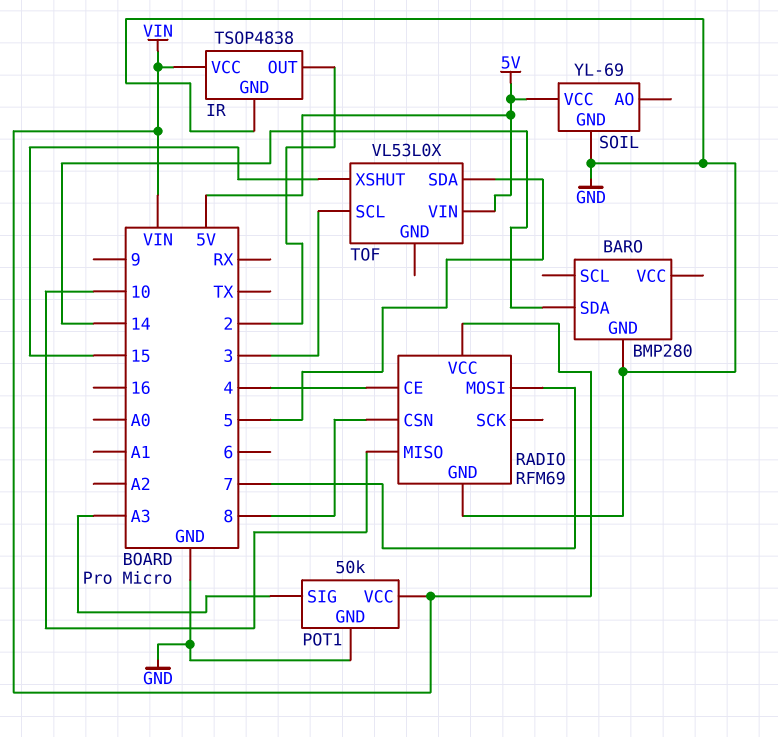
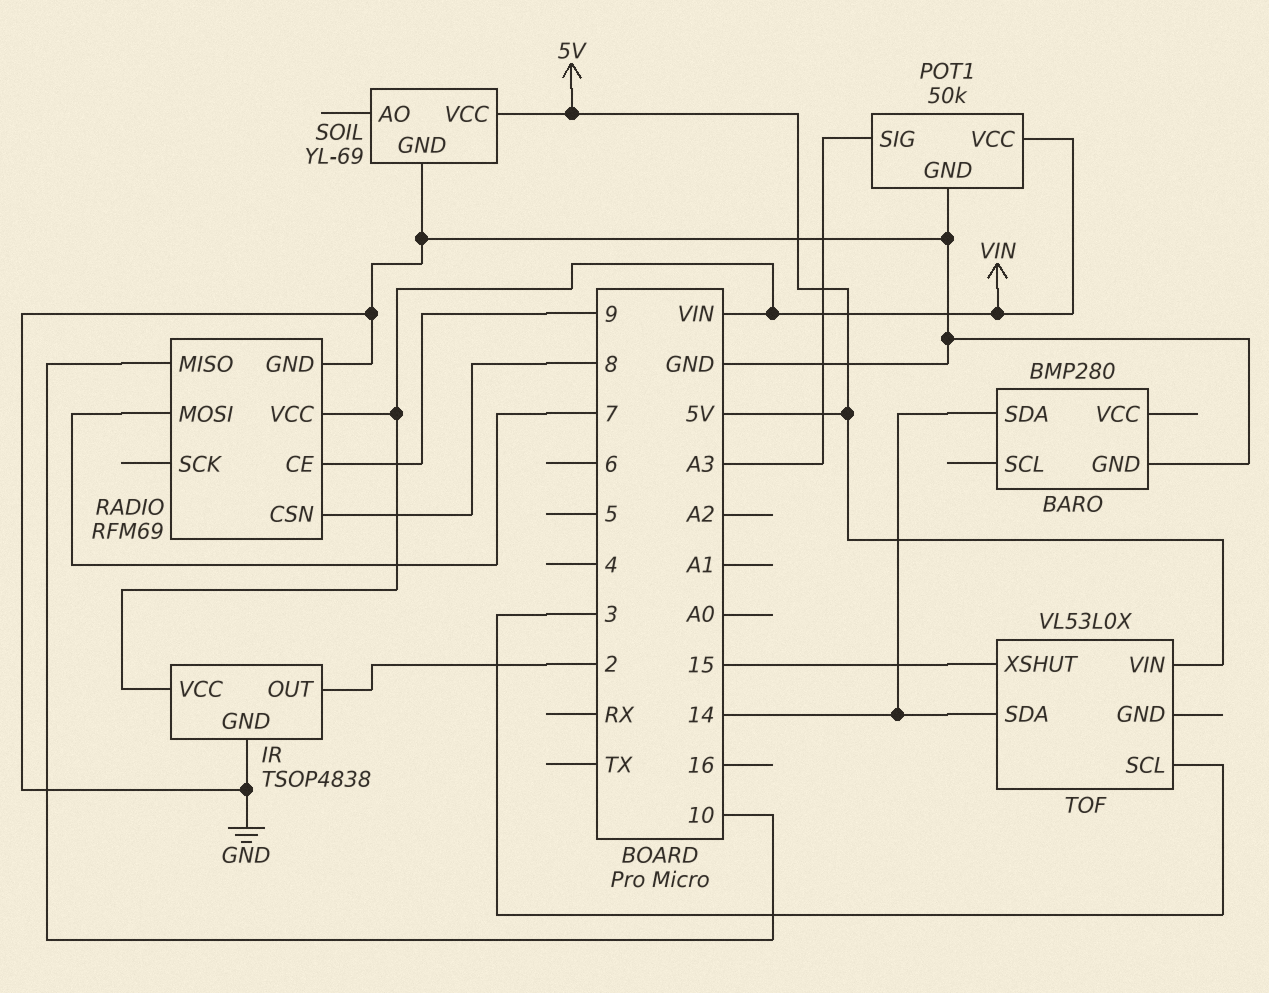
RADIO pin CE: 4 -> 9
TOF pin SDA: 5 -> 14

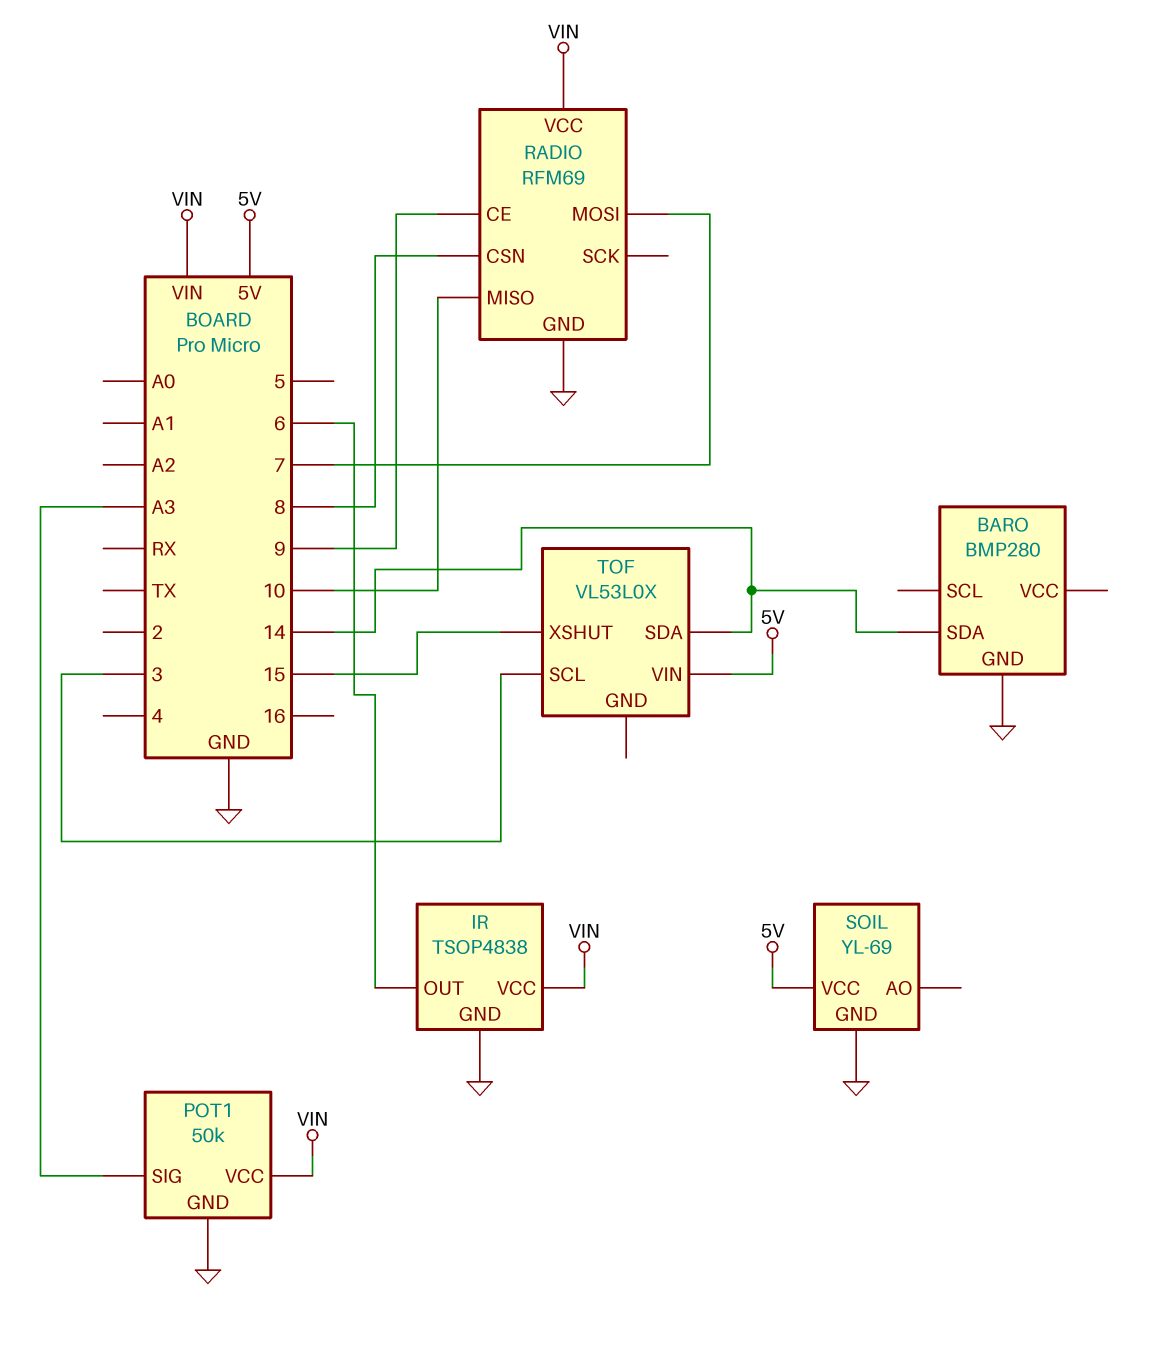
IR pin OUT: 2 -> 6

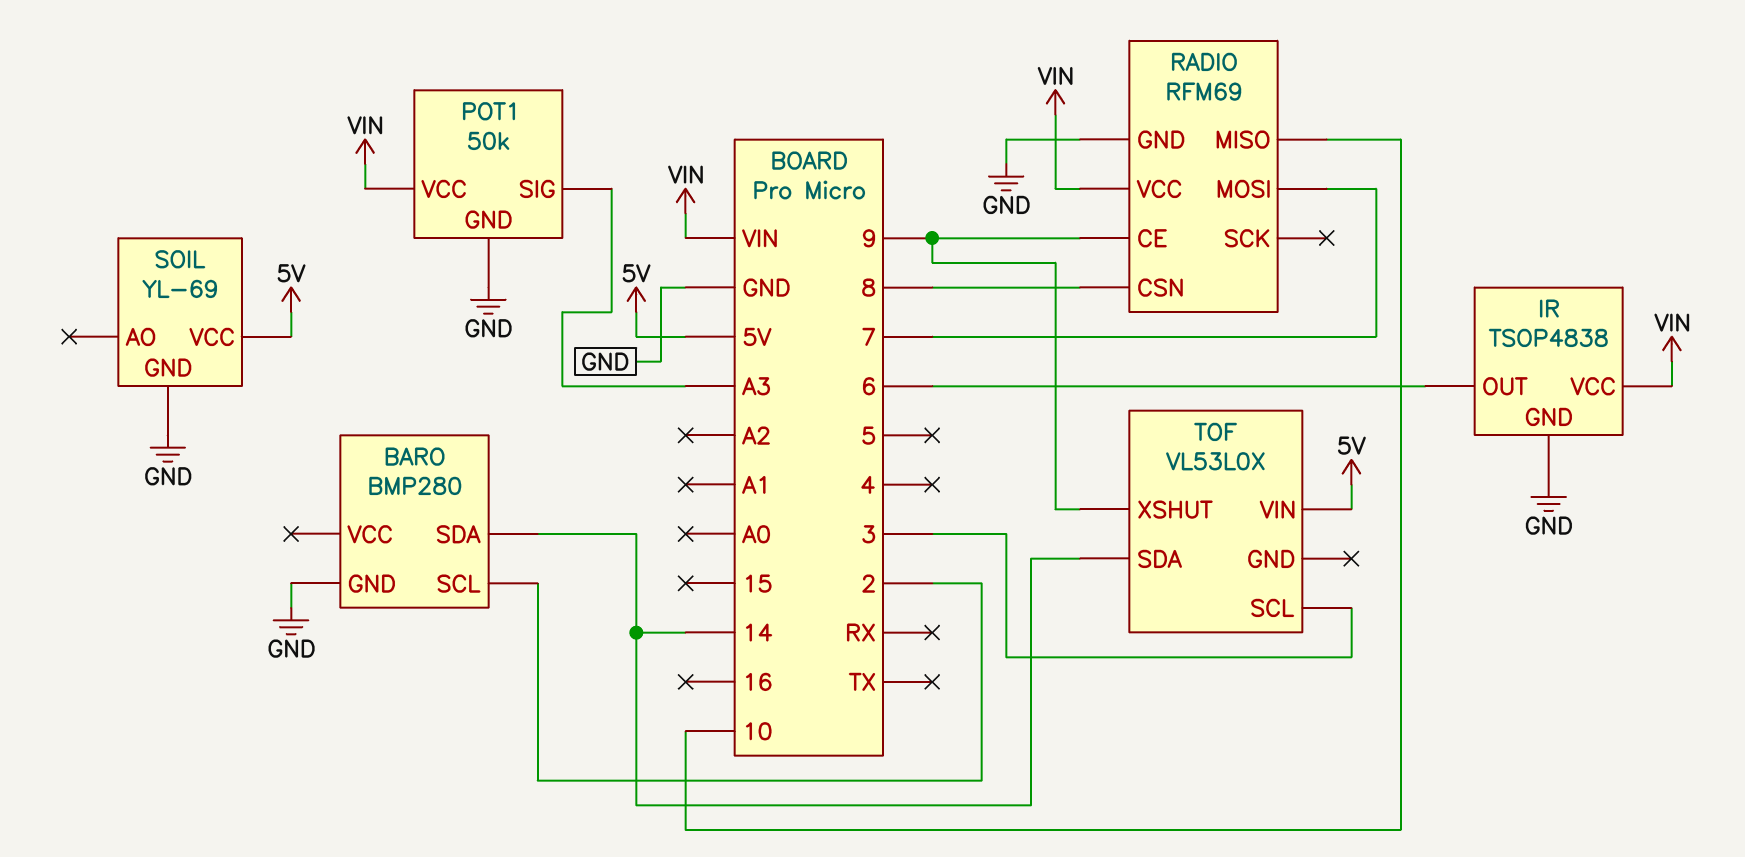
BARO pin SCL: none -> 2
TOF pin XSHUT: 15 -> 9

